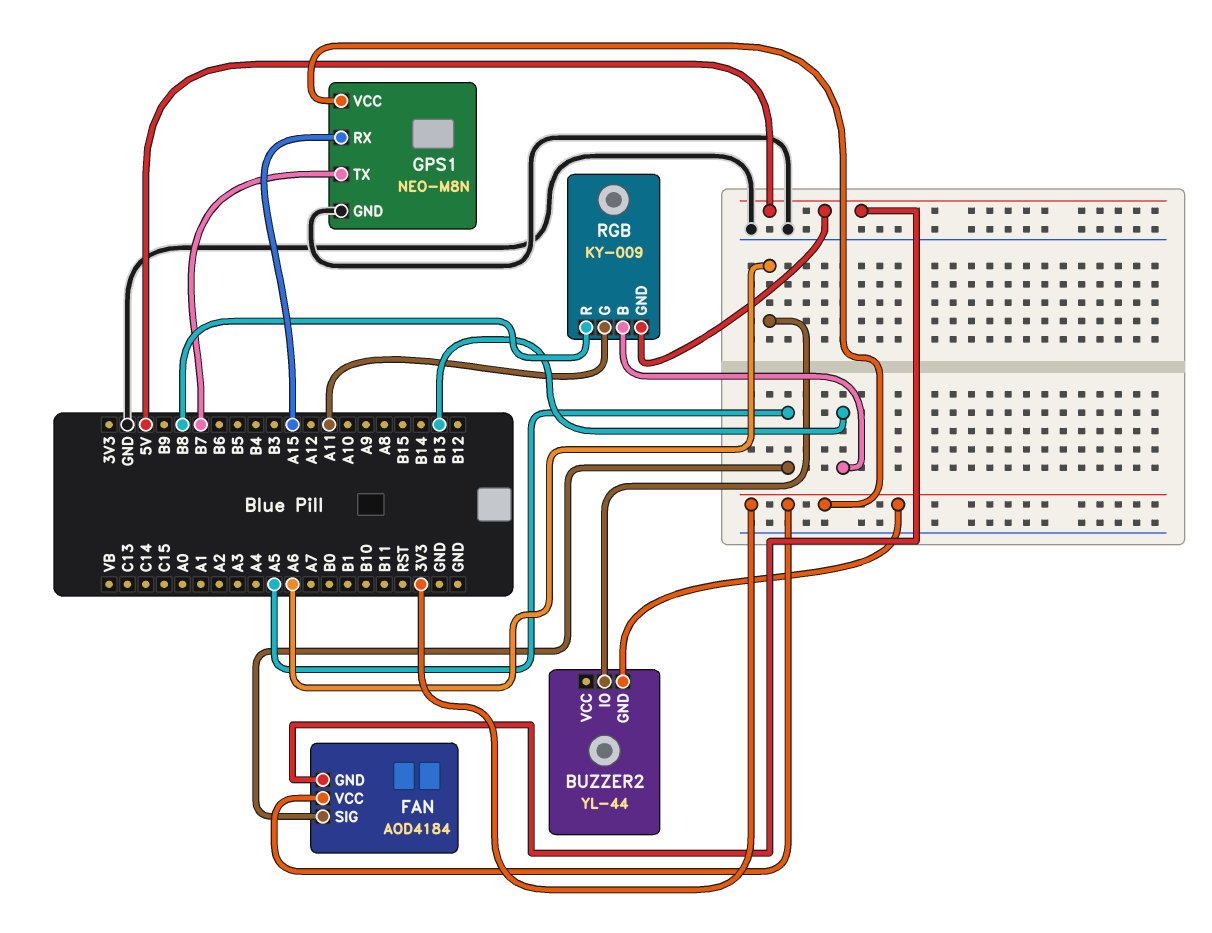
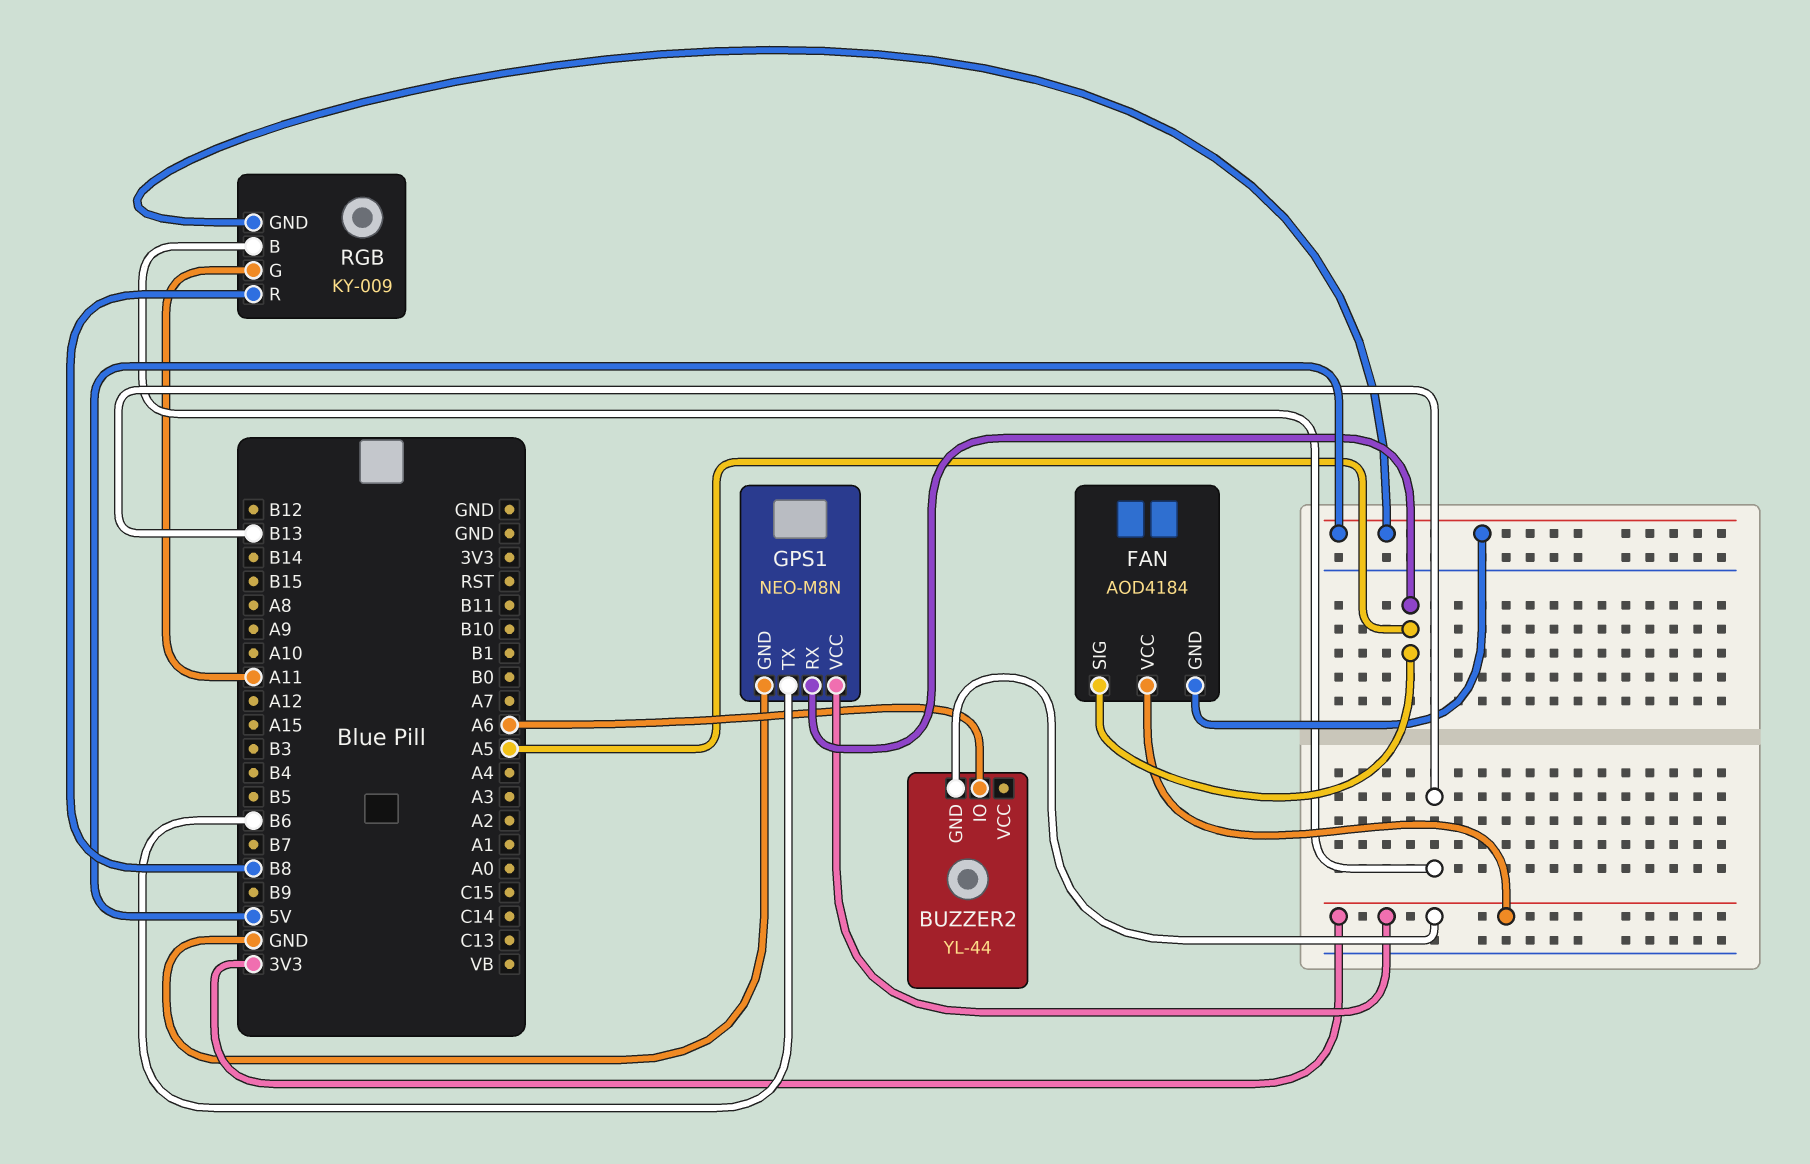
GPS1 pin RX: A15 -> A5
GPS1 pin TX: B7 -> B6

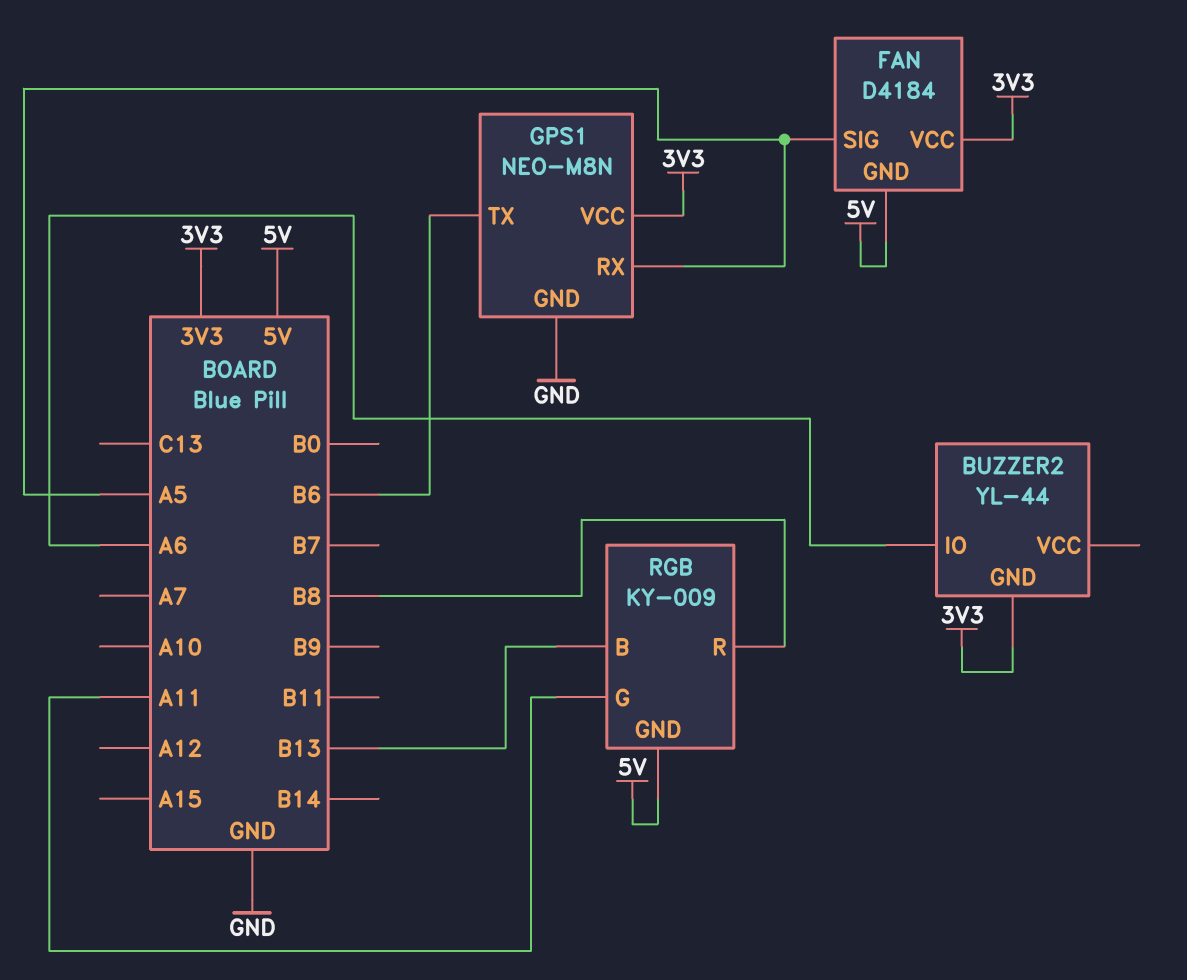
FAN: AOD4184 -> D4184

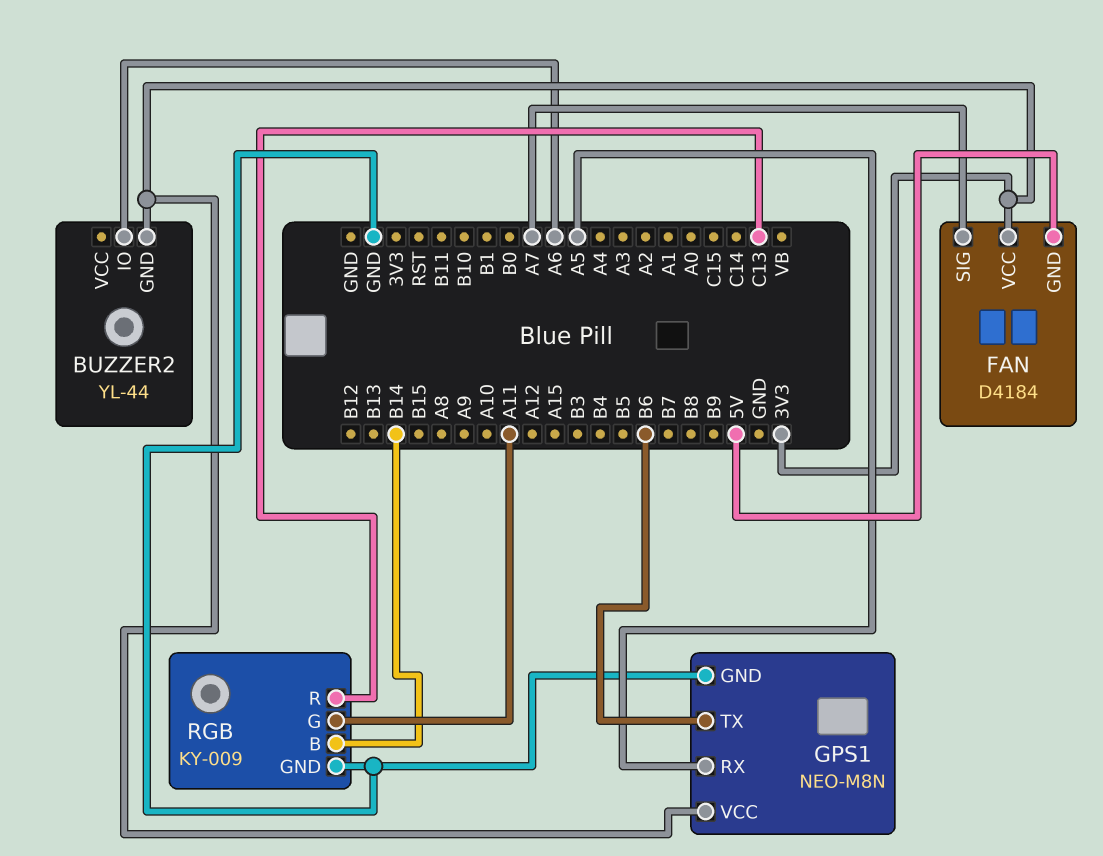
FAN pin SIG: A5 -> A7
RGB pin B: B13 -> B14
RGB pin GND: 5V -> GND
RGB pin R: B8 -> C13

